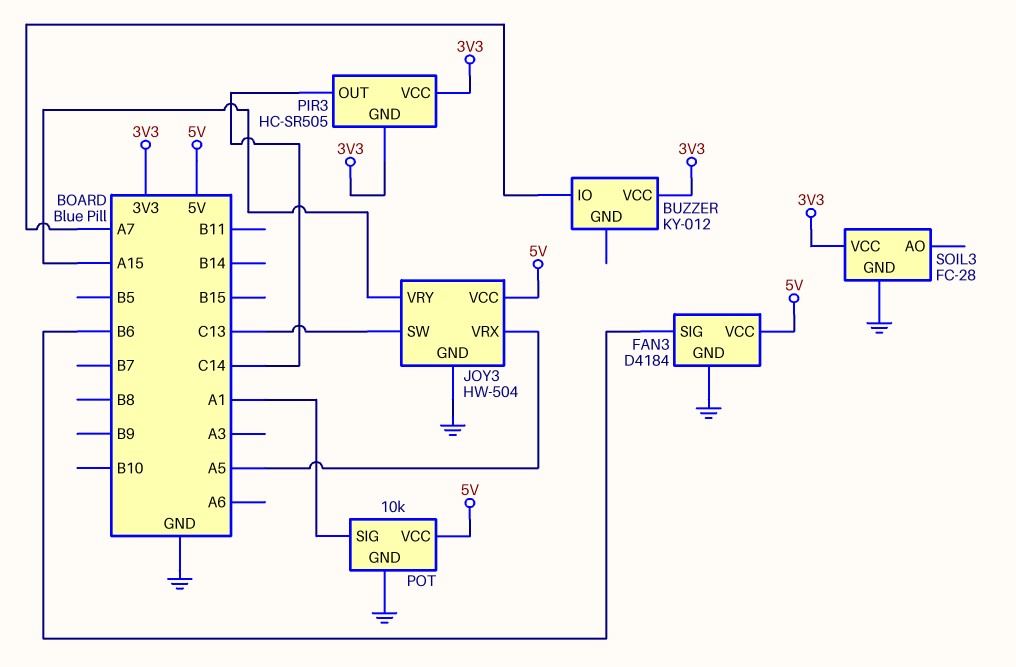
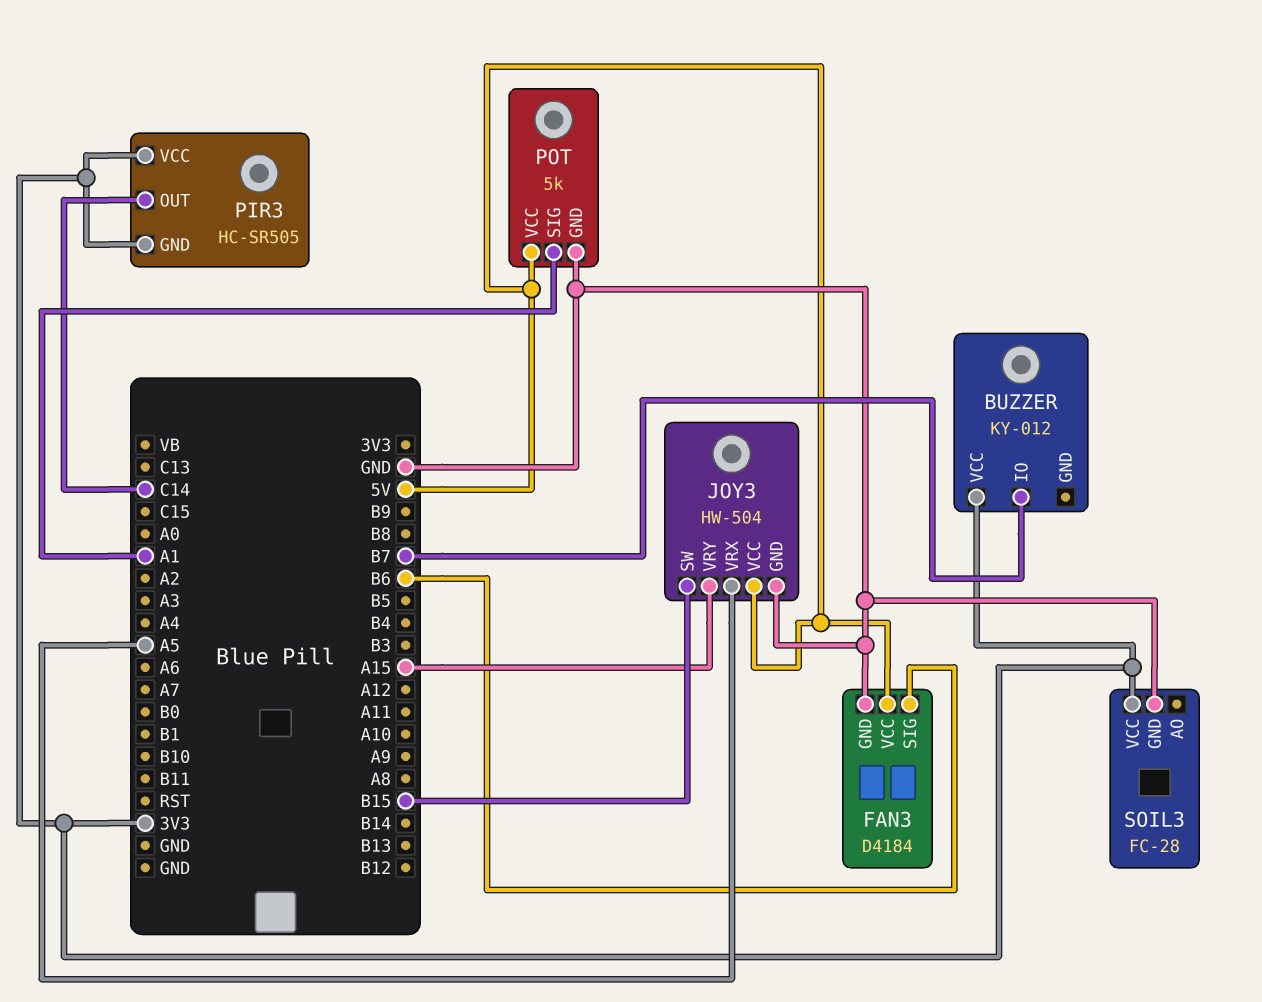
BUZZER pin IO: A7 -> B7
JOY3 pin SW: C13 -> B15
POT: 10k -> 5k

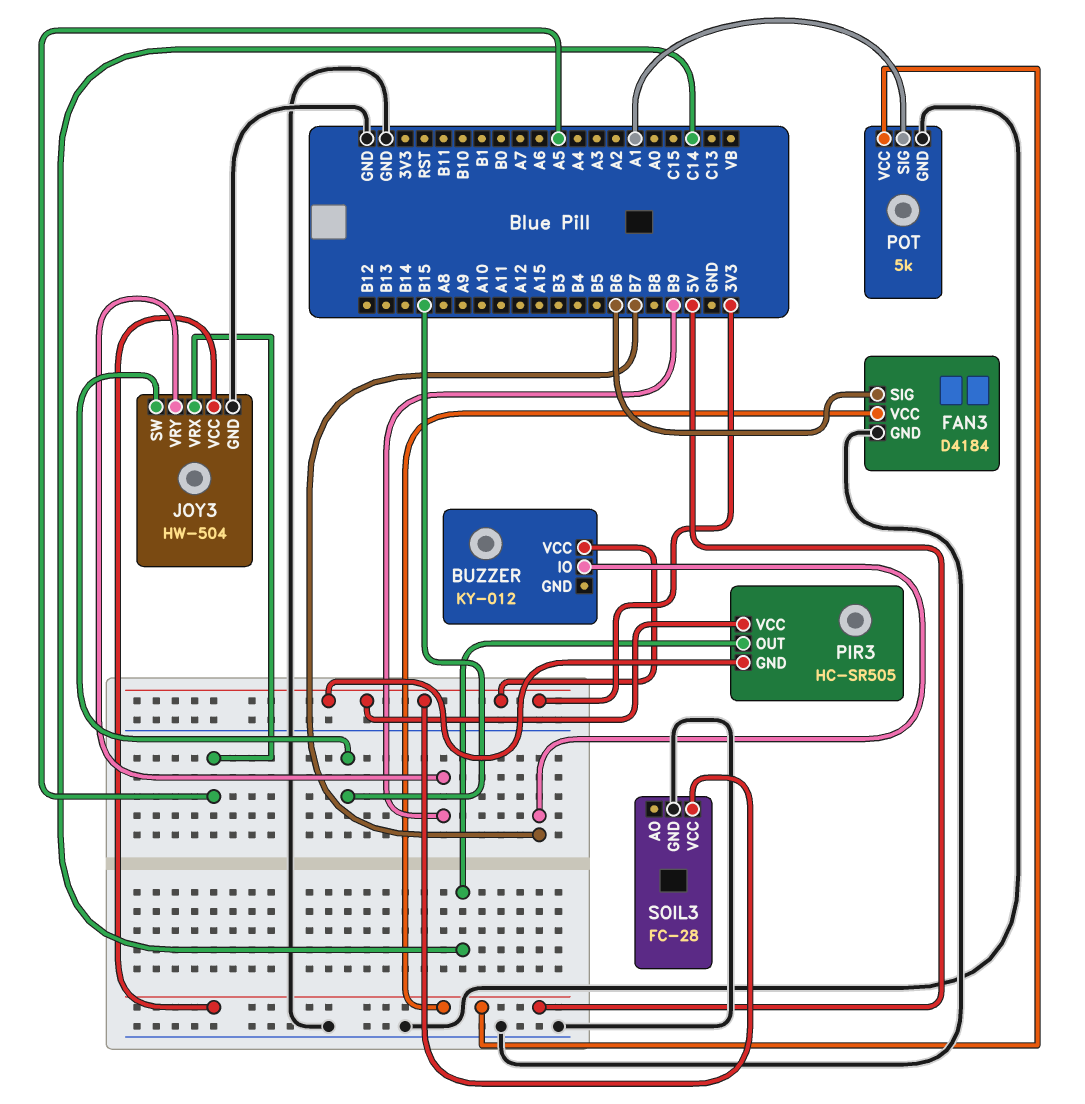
JOY3 pin VRY: A15 -> B9

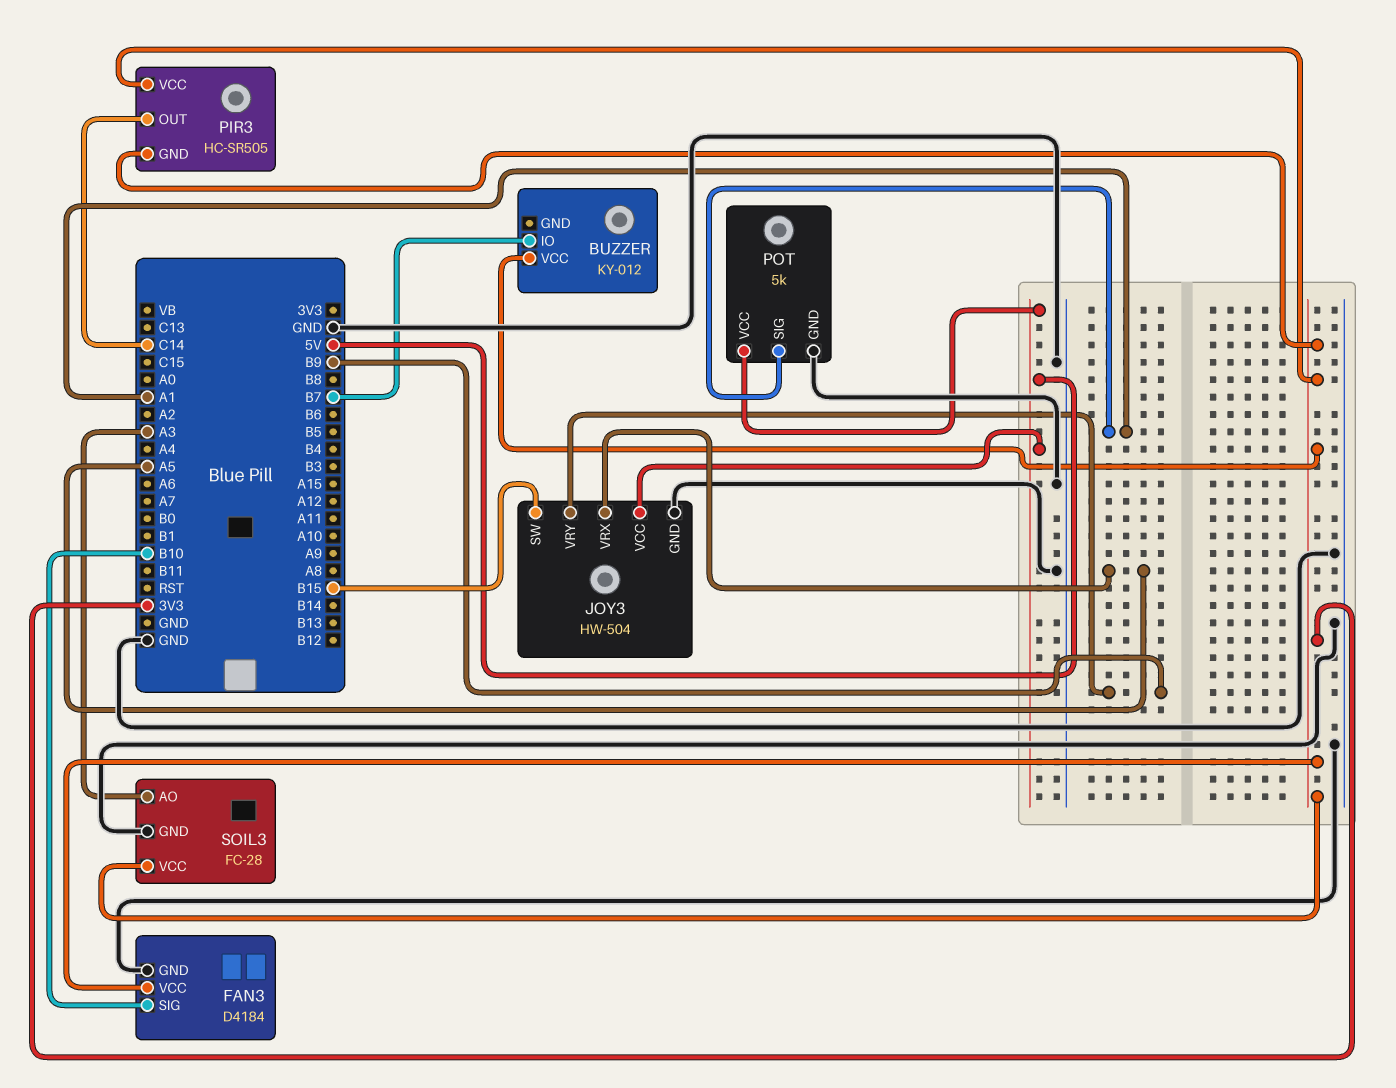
FAN3 pin SIG: B6 -> B10
FAN3 pin VCC: 5V -> 3V3
SOIL3 pin AO: none -> A3

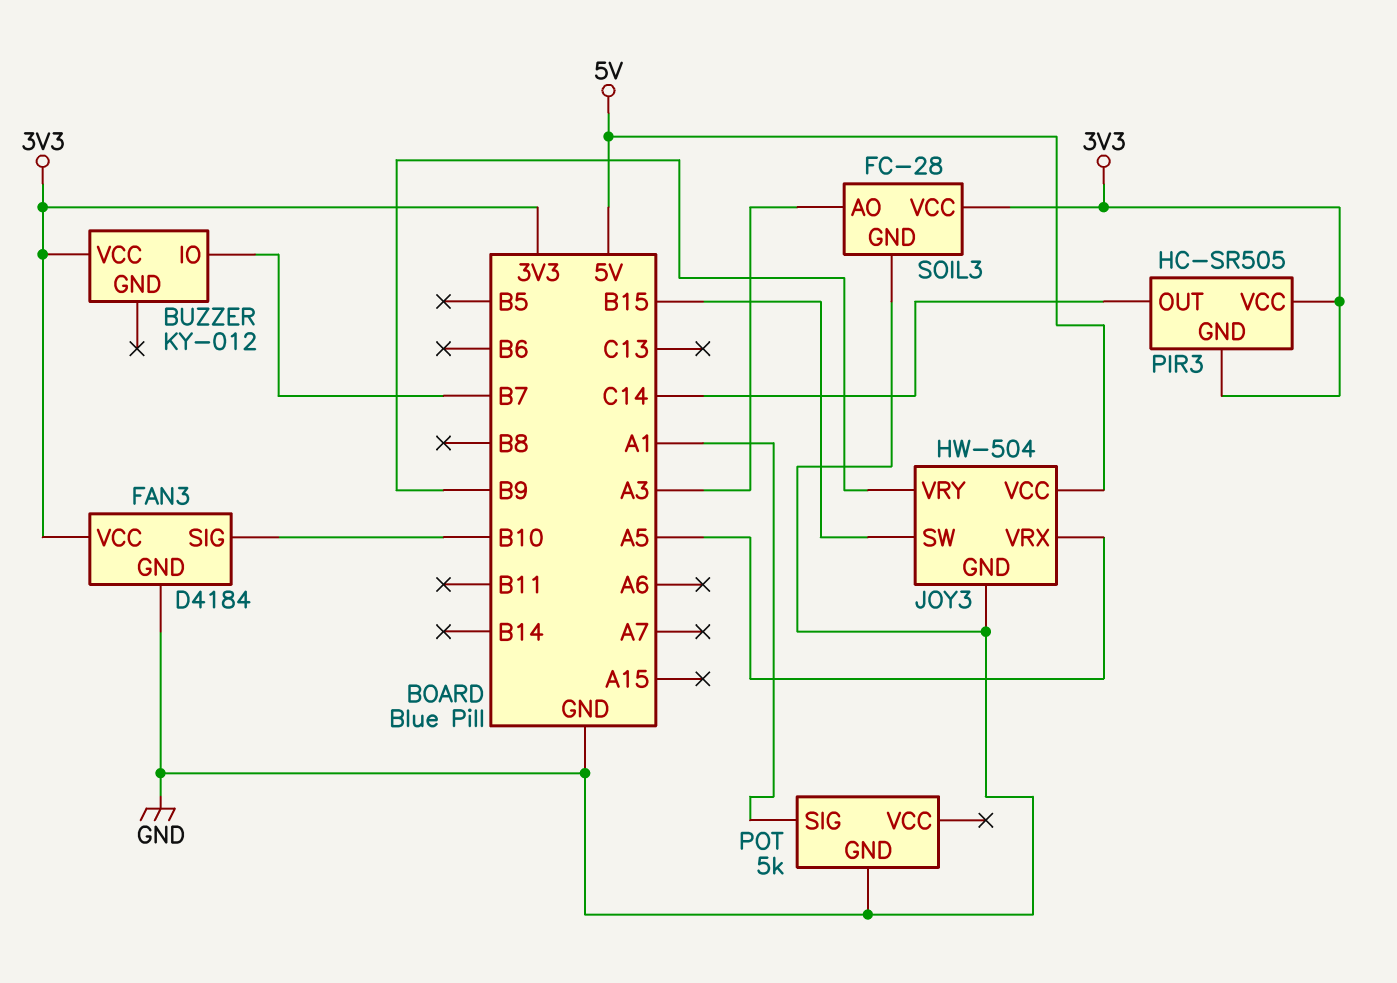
POT pin VCC: 5V -> none

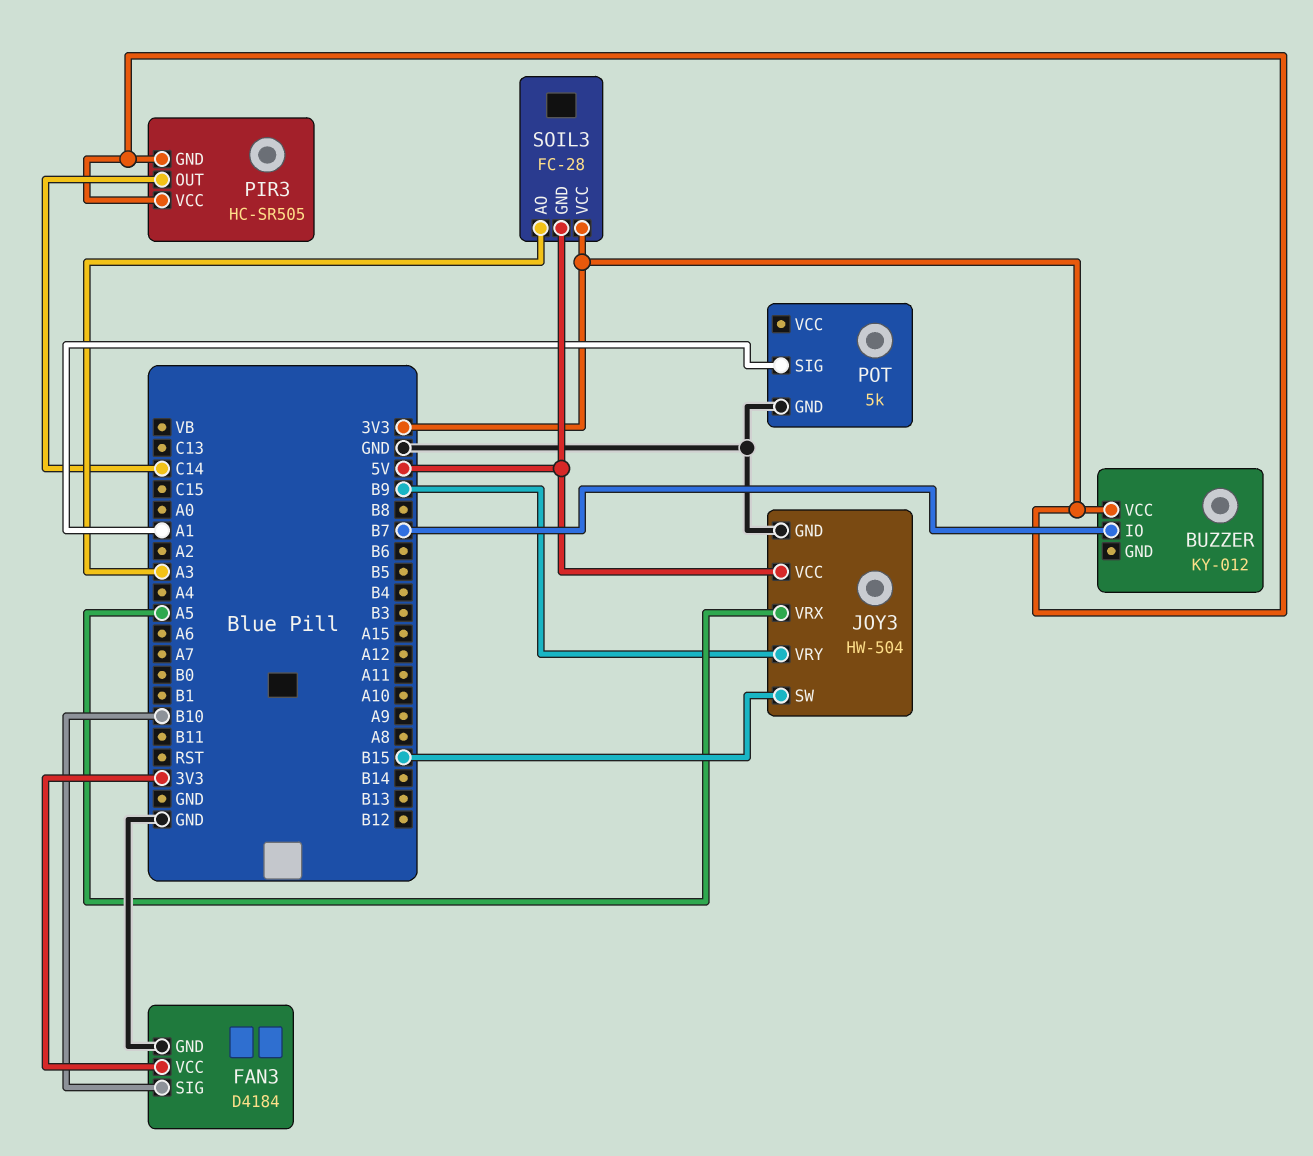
SOIL3 pin GND: GND -> 5V

